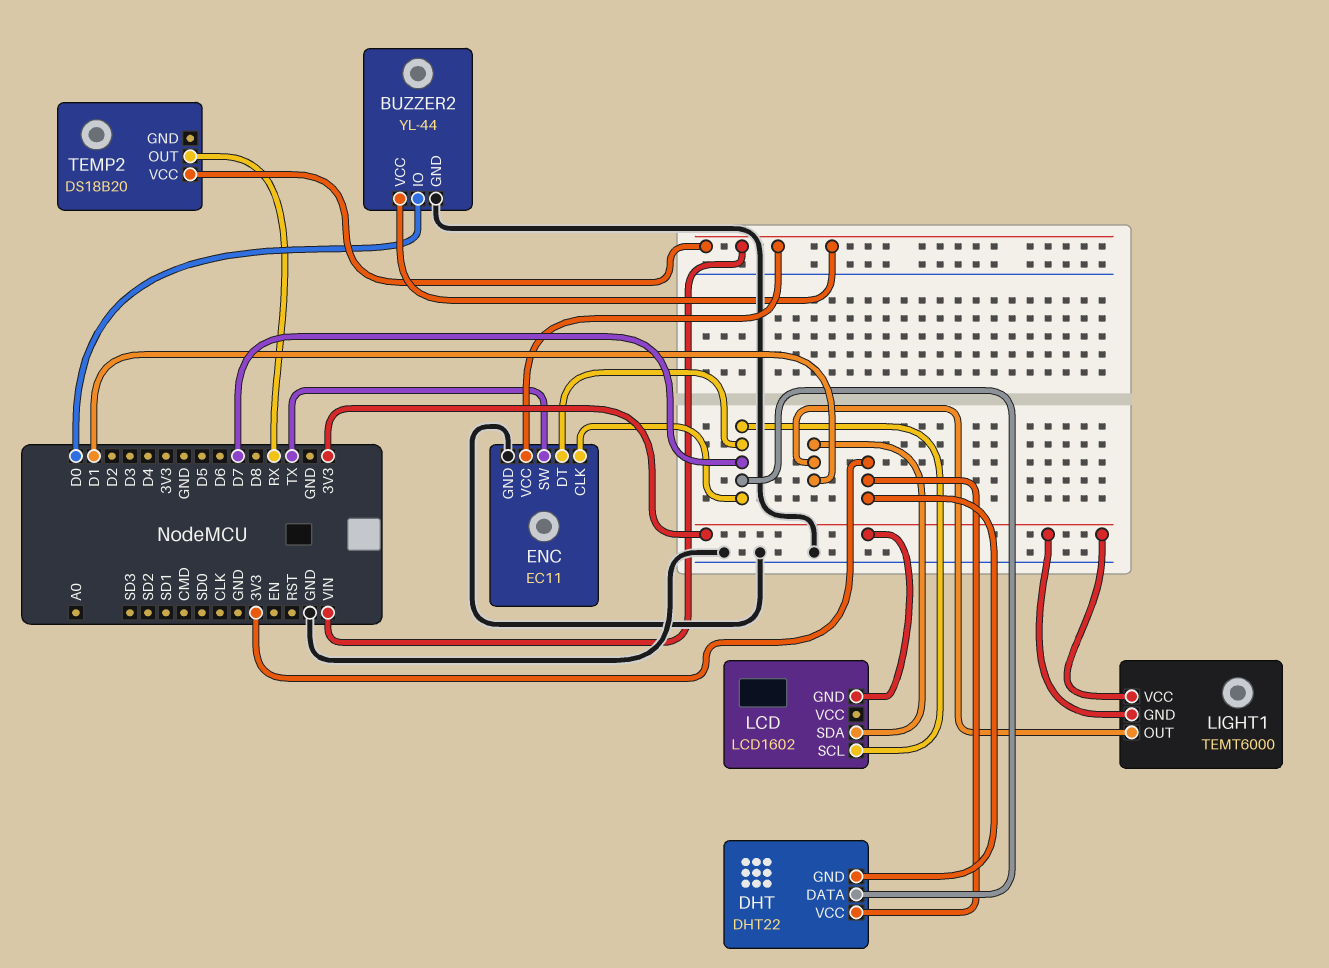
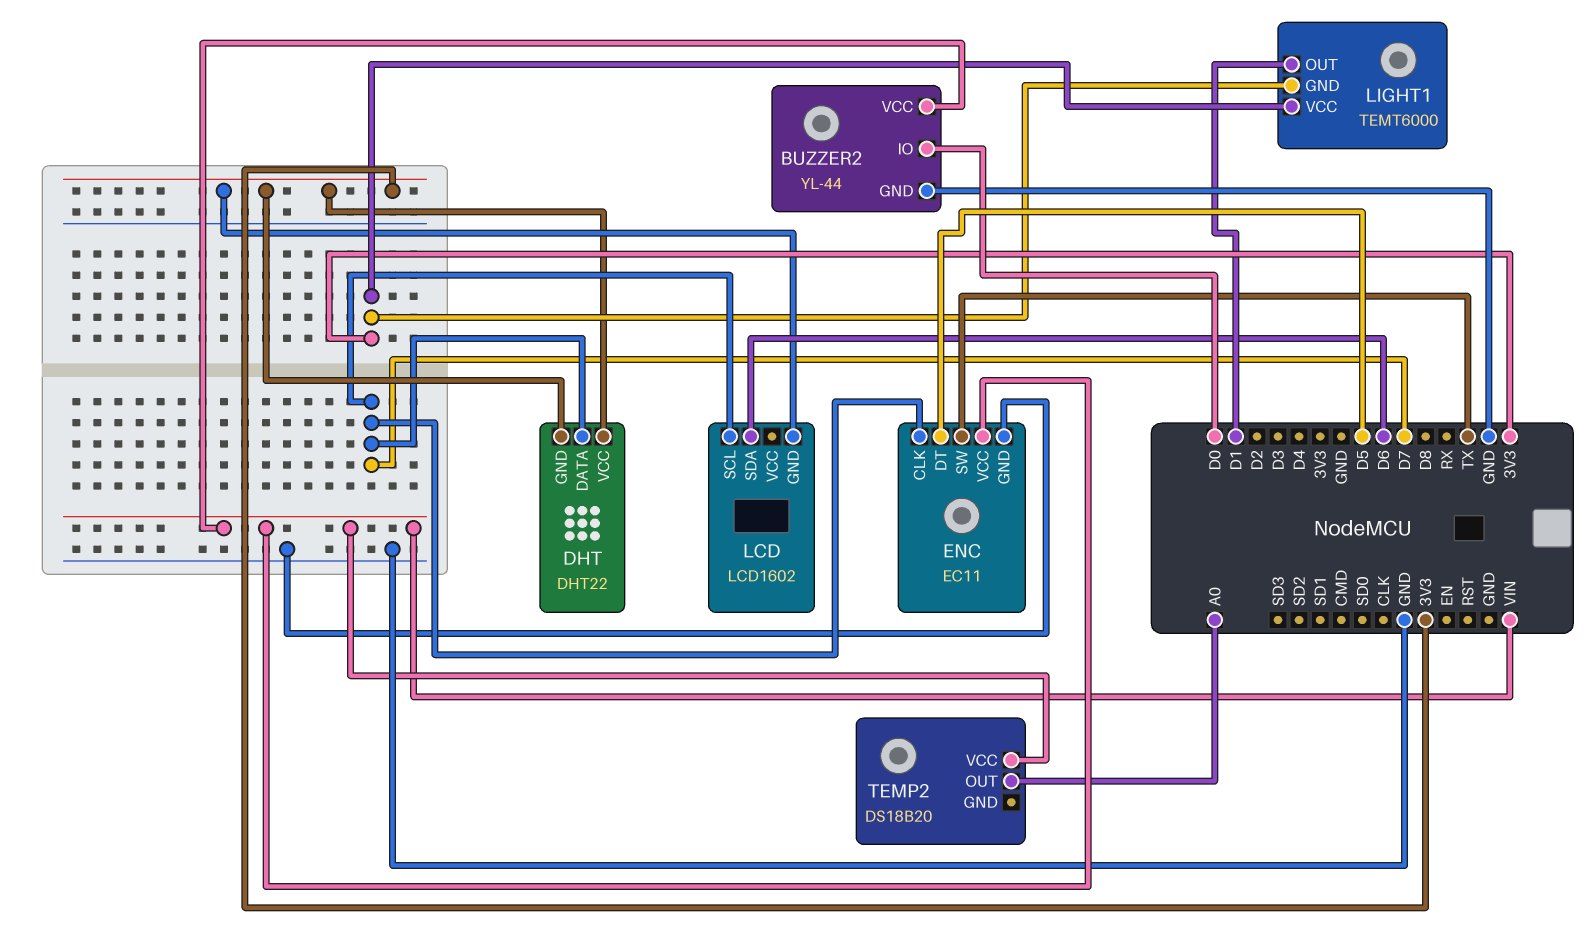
ENC pin DT: D7 -> D5
LCD pin SDA: D1 -> D6
TEMP2 pin OUT: RX -> A0

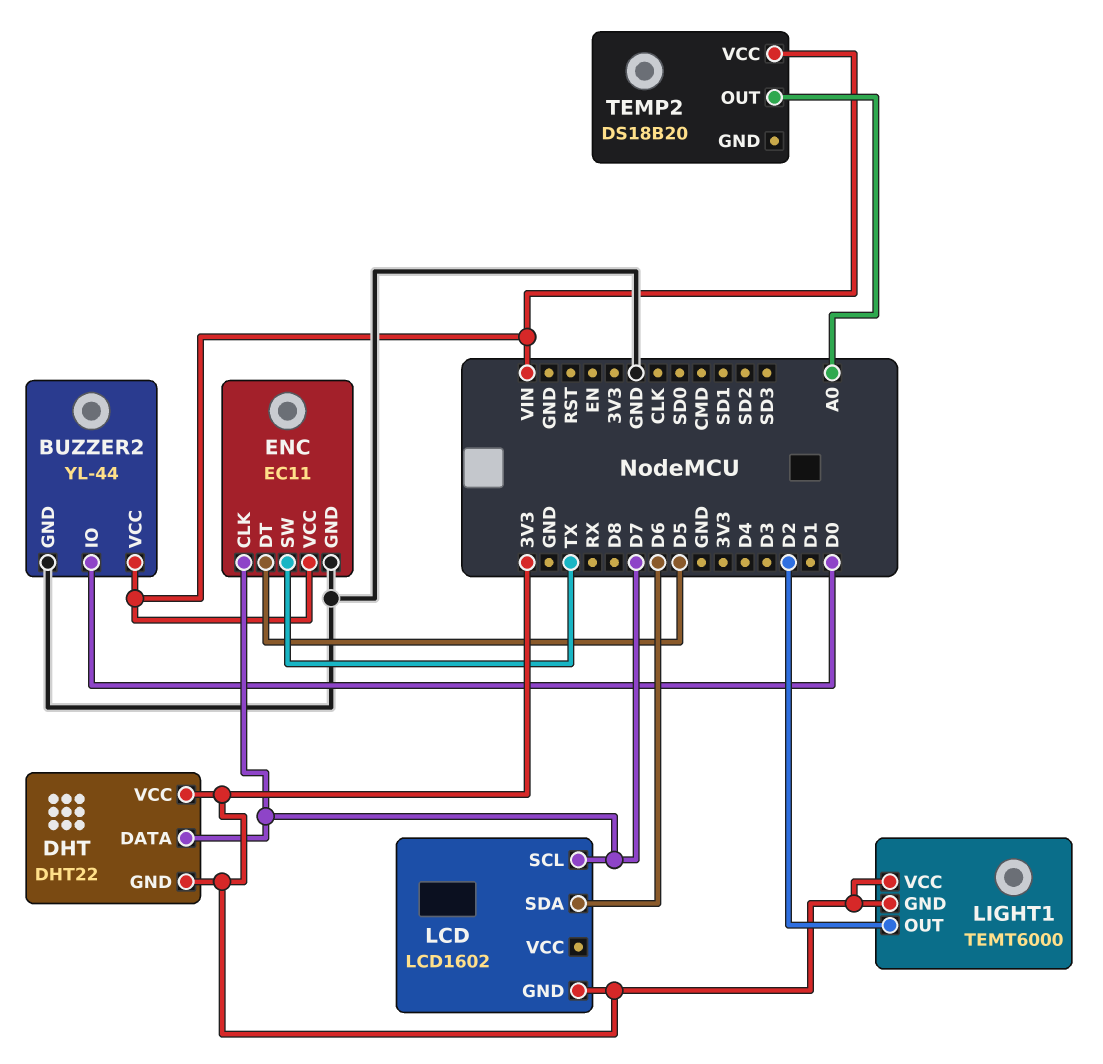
LIGHT1 pin OUT: D1 -> D2

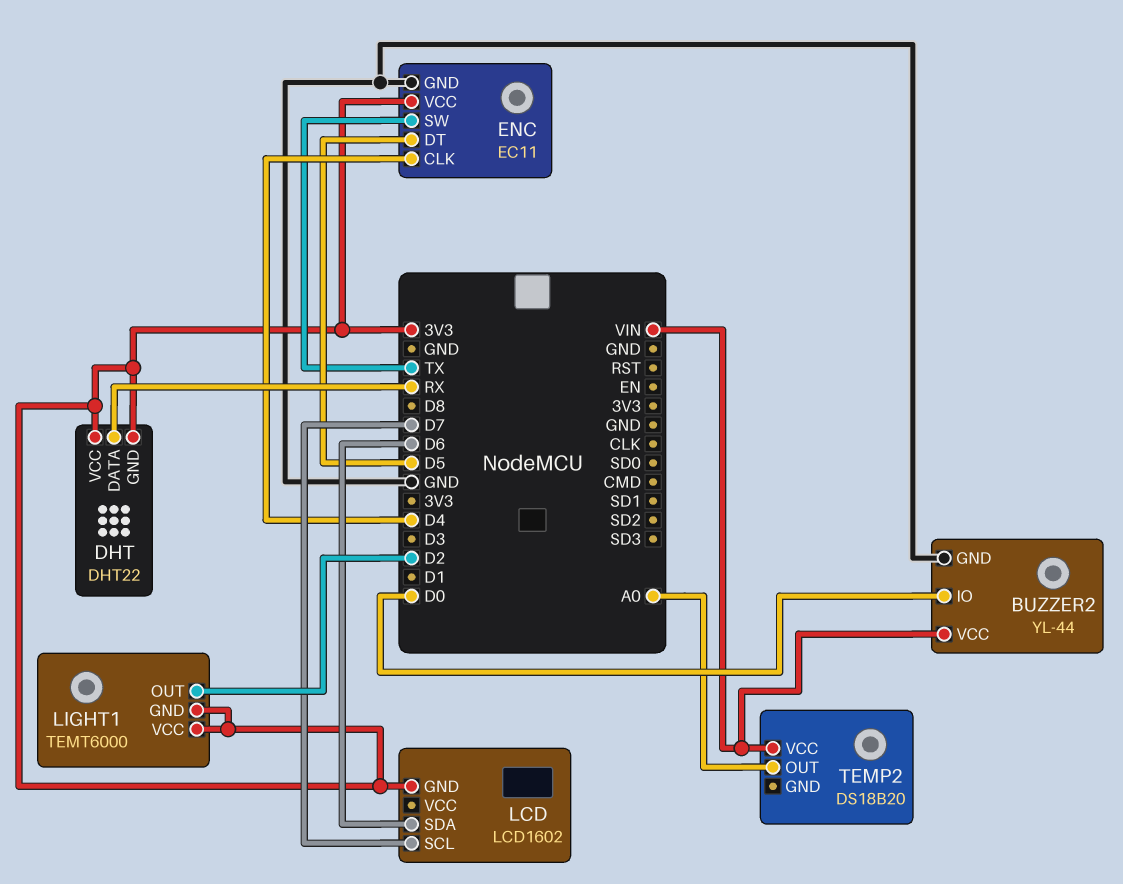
DHT pin DATA: D7 -> RX
ENC pin CLK: D7 -> D4
ENC pin VCC: VIN -> 3V3

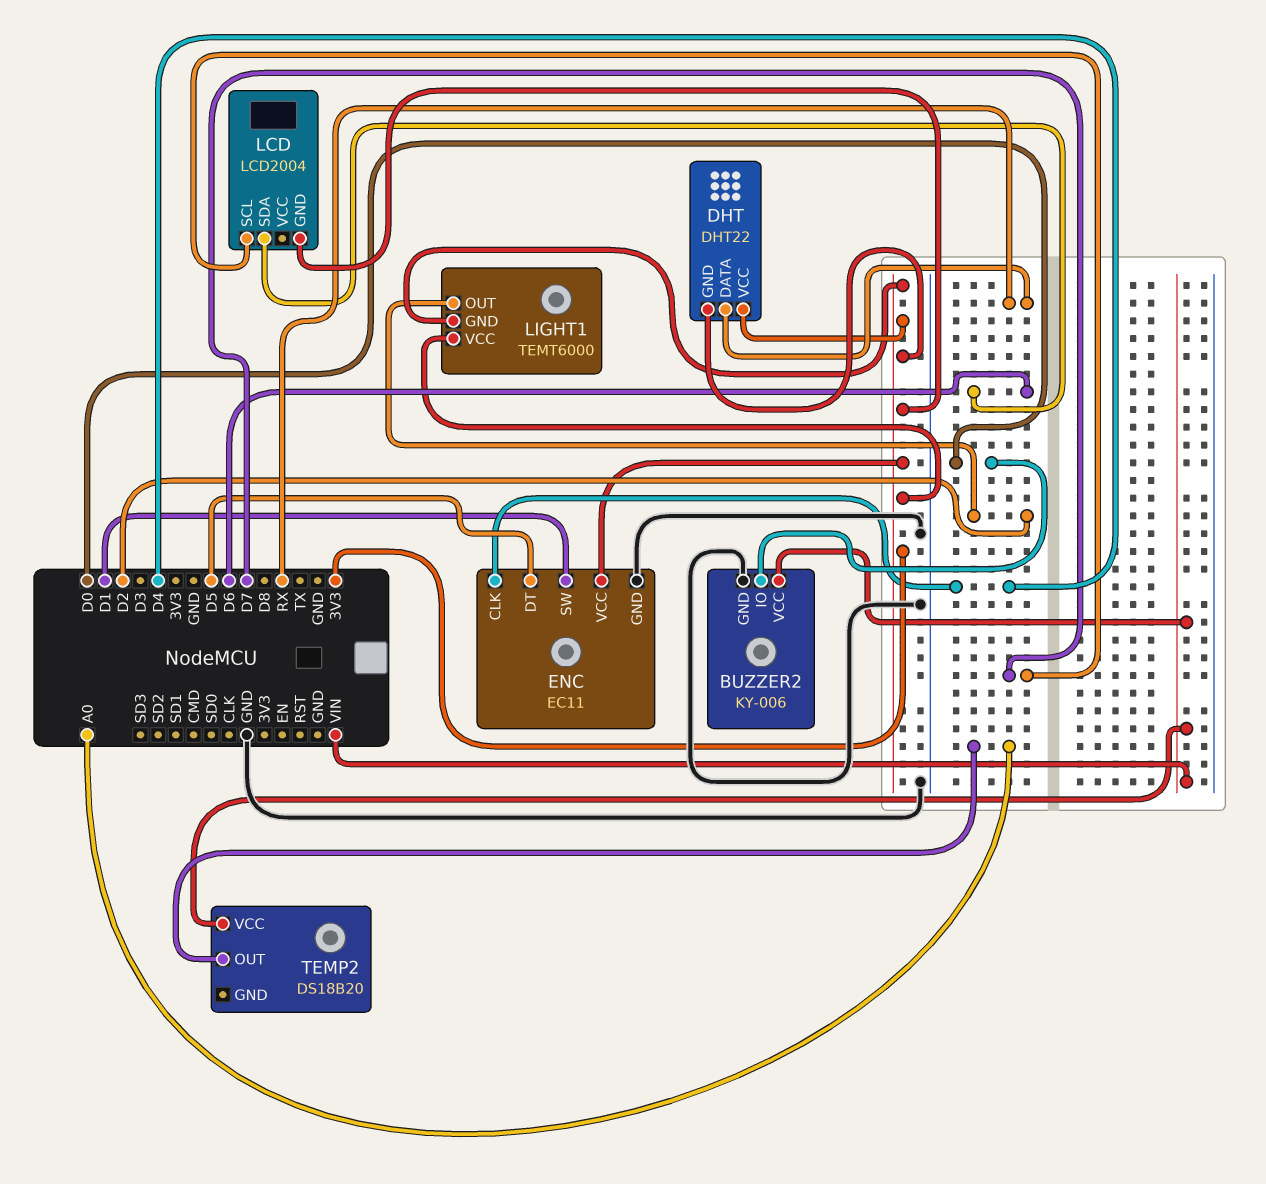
BUZZER2: YL-44 -> KY-006
ENC pin SW: TX -> D1
LCD: LCD1602 -> LCD2004

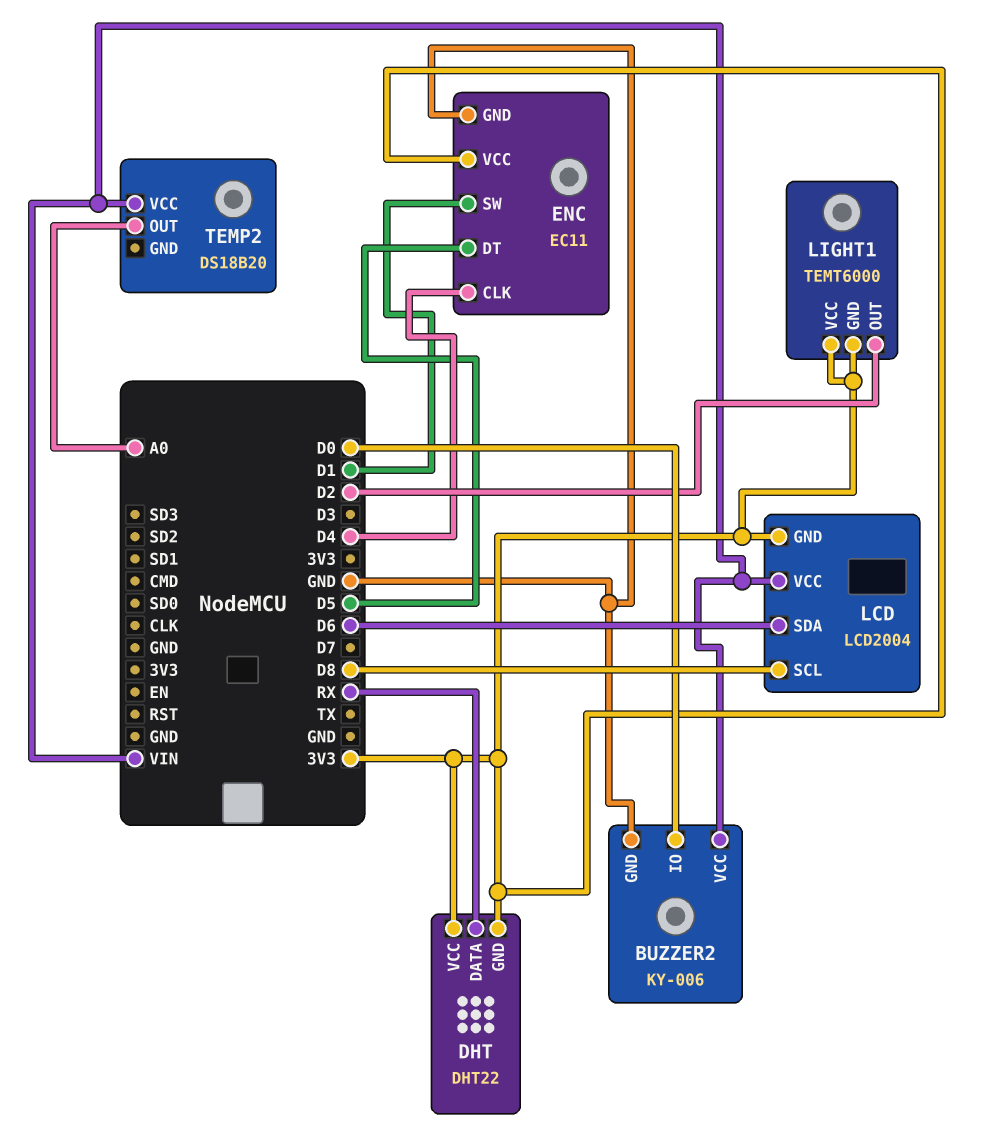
LCD pin SCL: D7 -> D8
LCD pin VCC: none -> VIN

